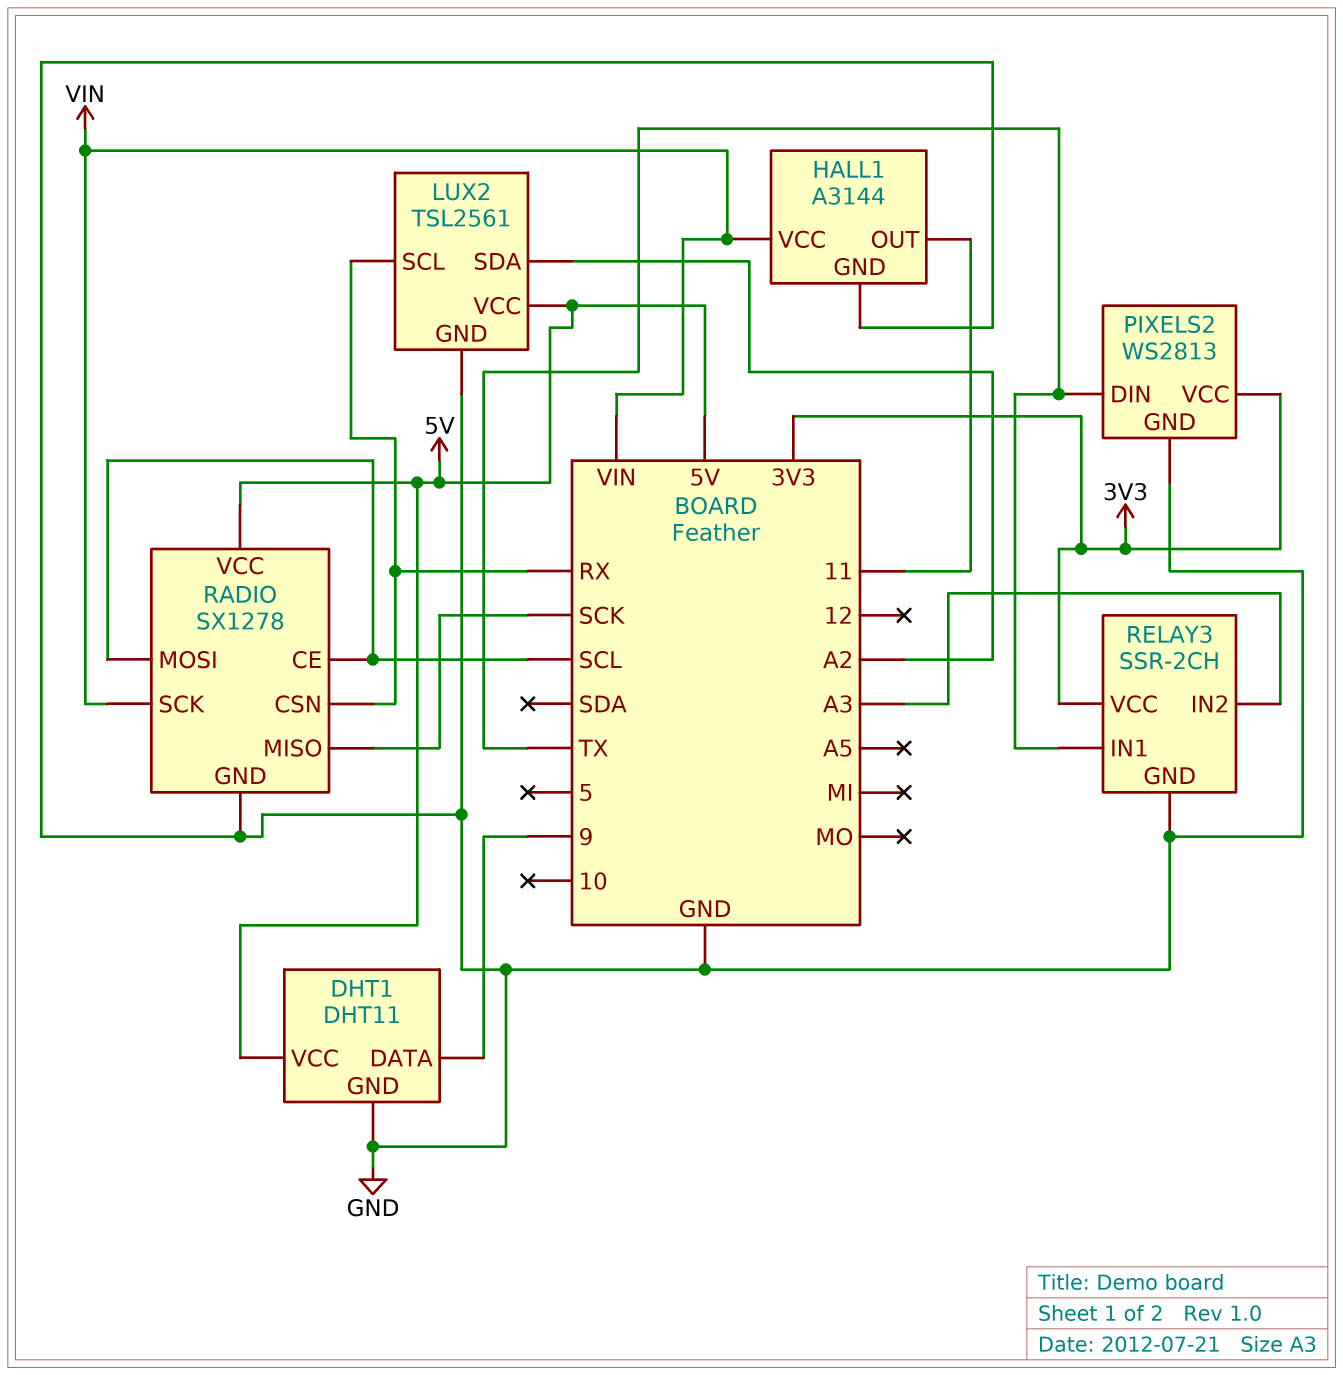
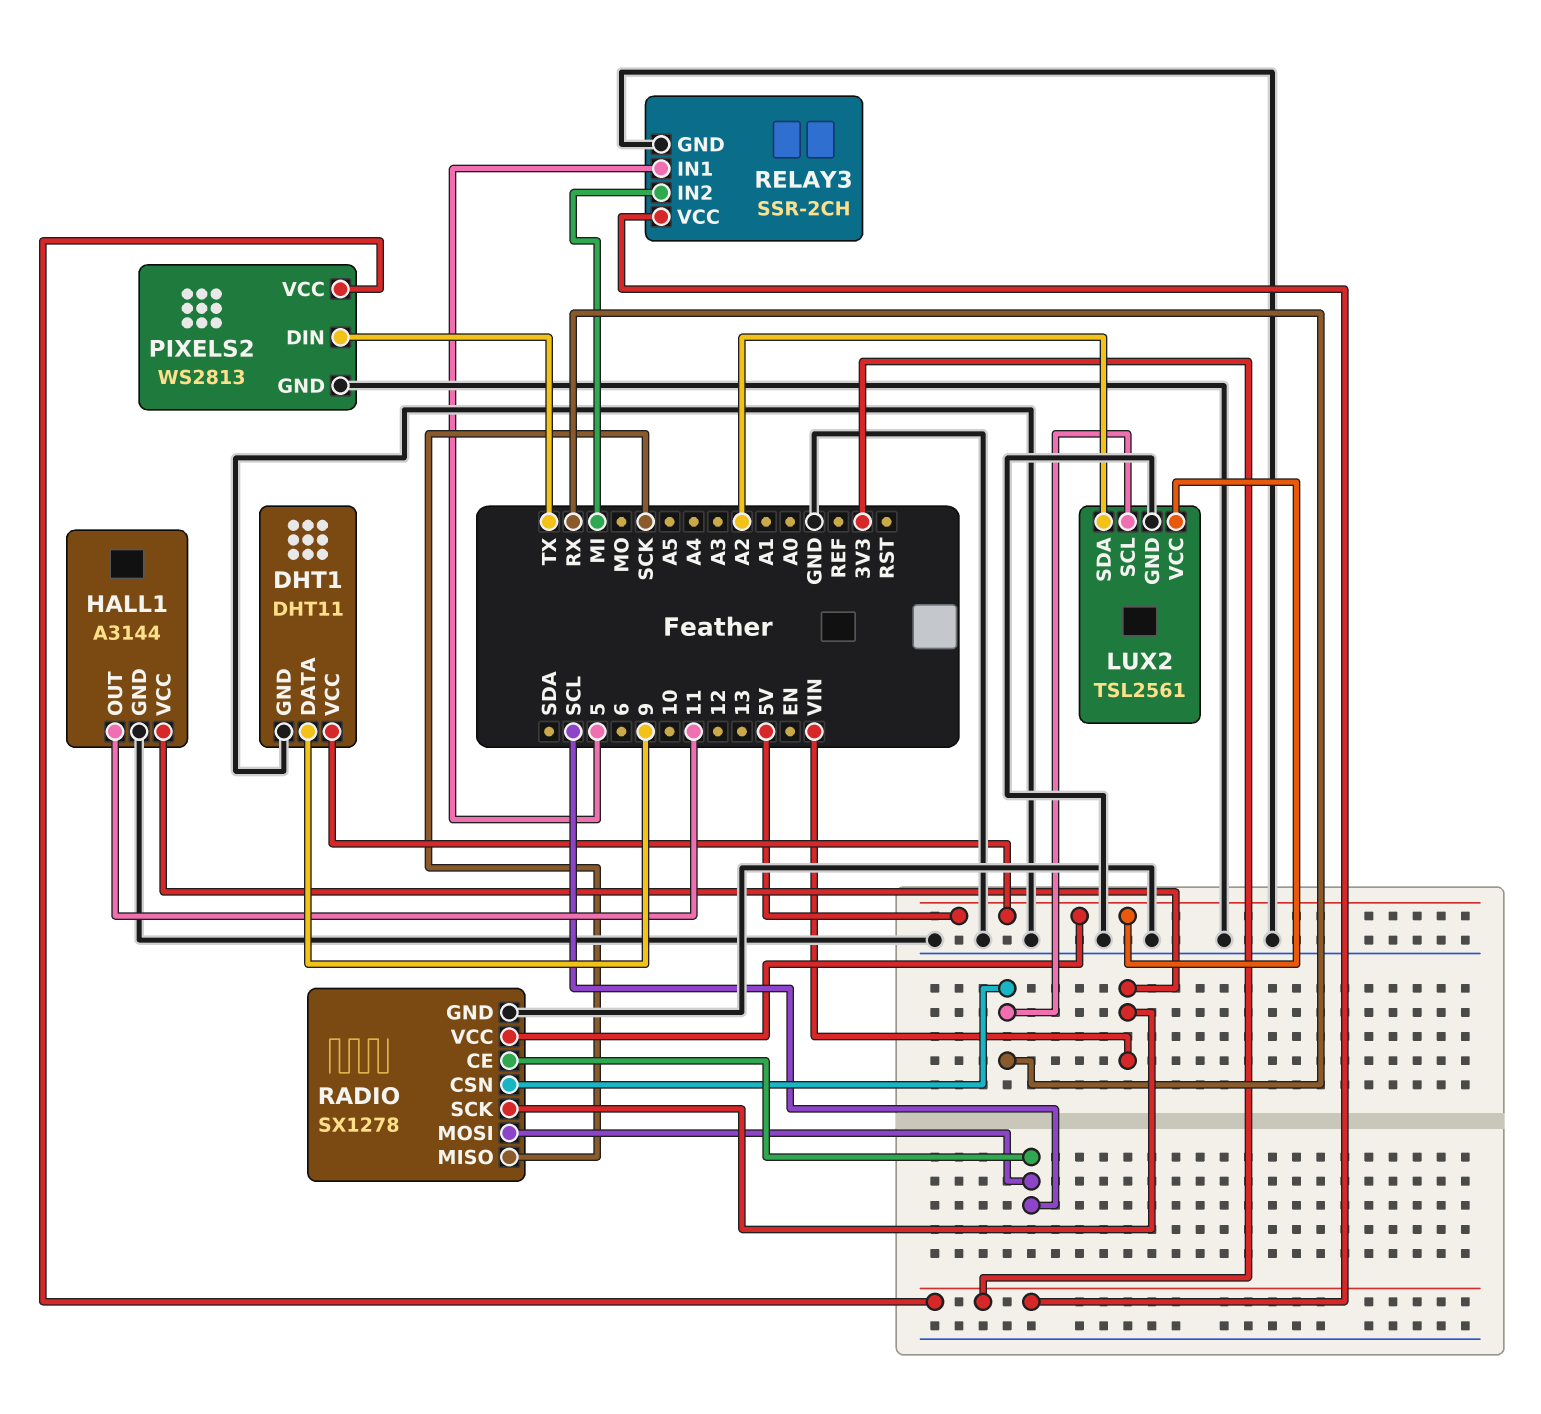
RELAY3 pin IN1: TX -> 5
RELAY3 pin IN2: A3 -> MI

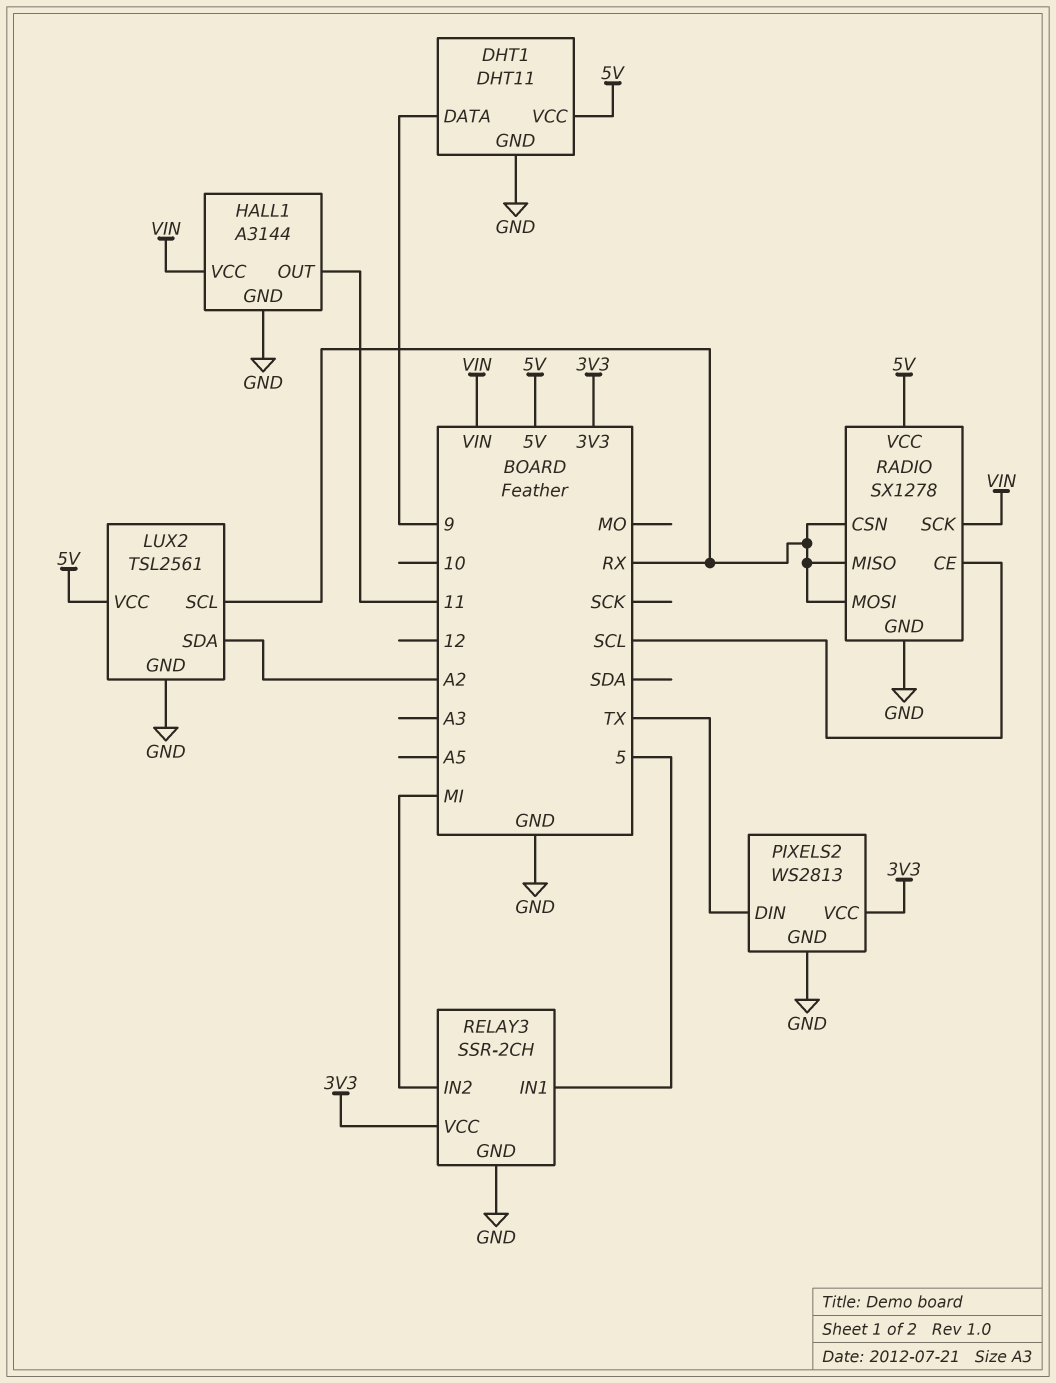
RADIO pin MISO: SCK -> RX
RADIO pin MOSI: SCL -> RX

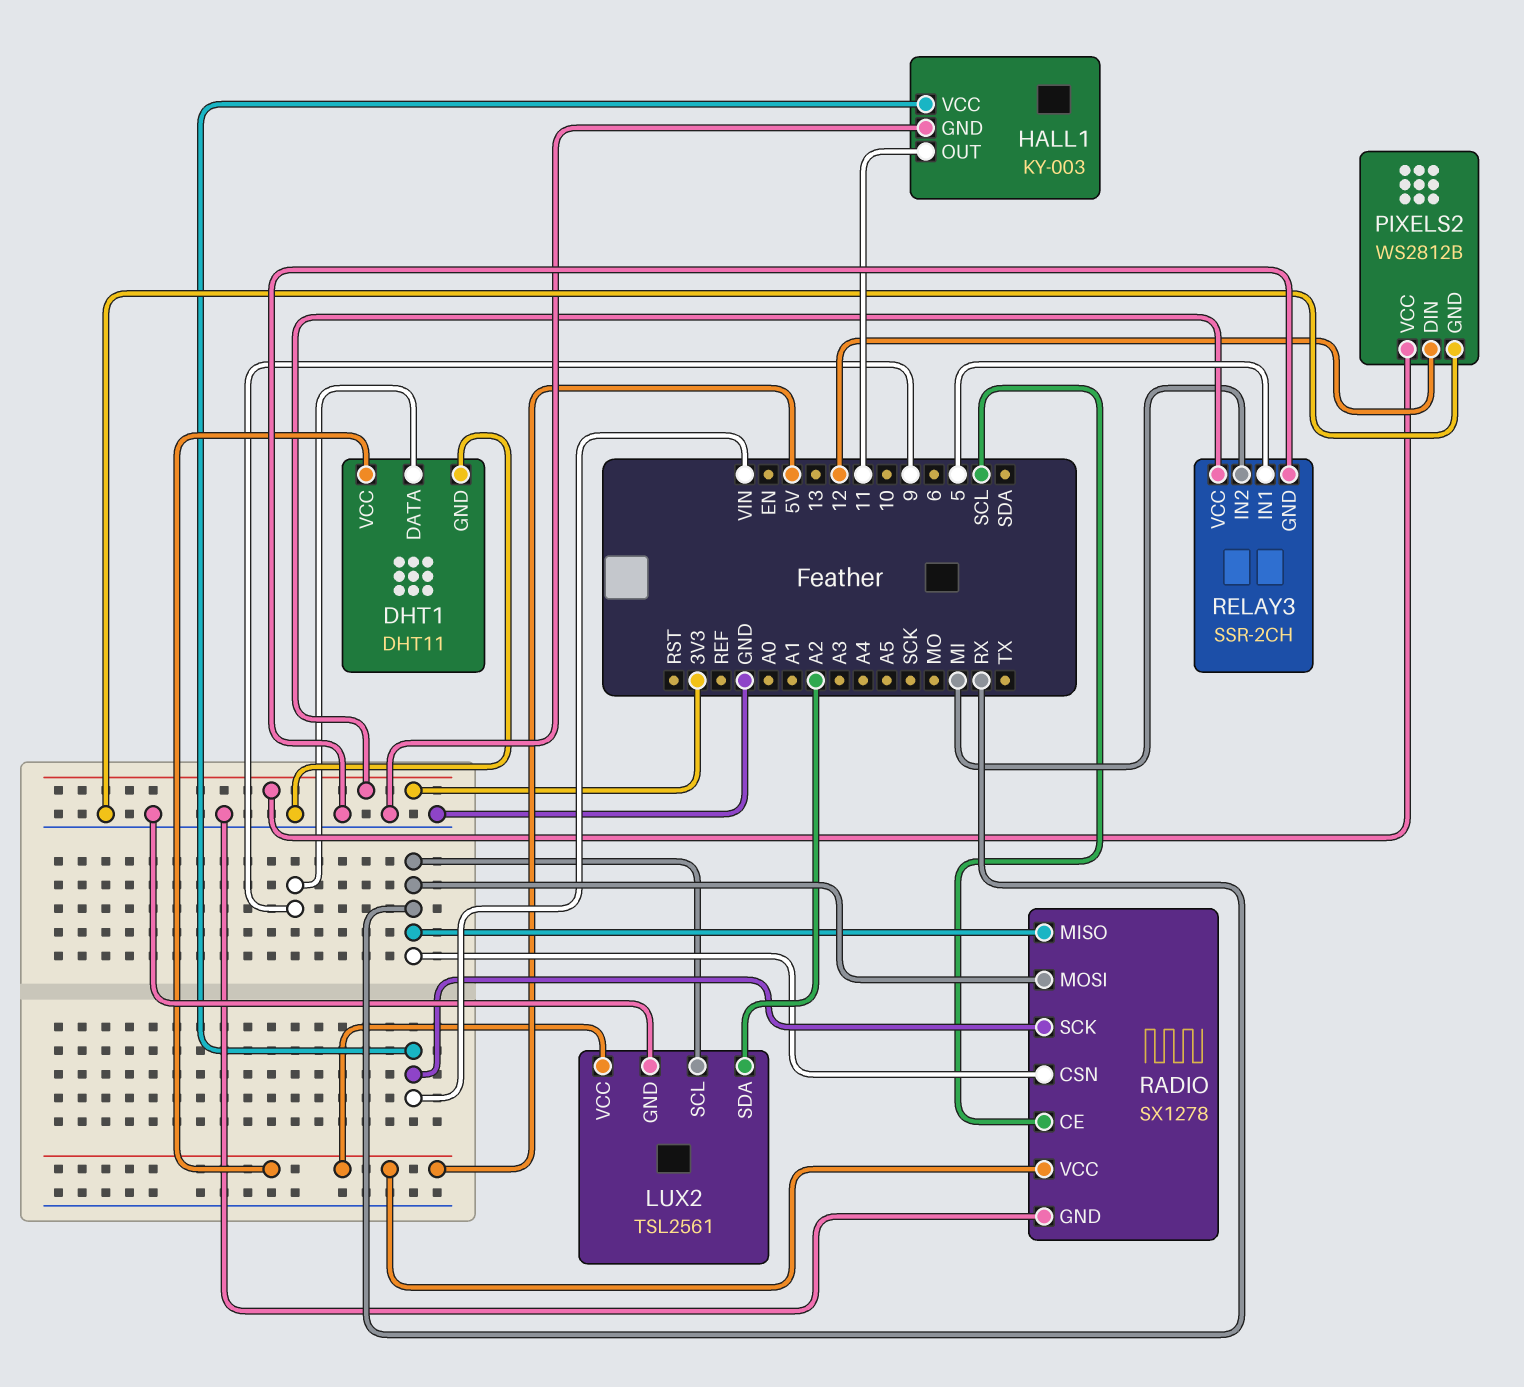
HALL1: A3144 -> KY-003
PIXELS2: WS2813 -> WS2812B
PIXELS2 pin DIN: TX -> 12

